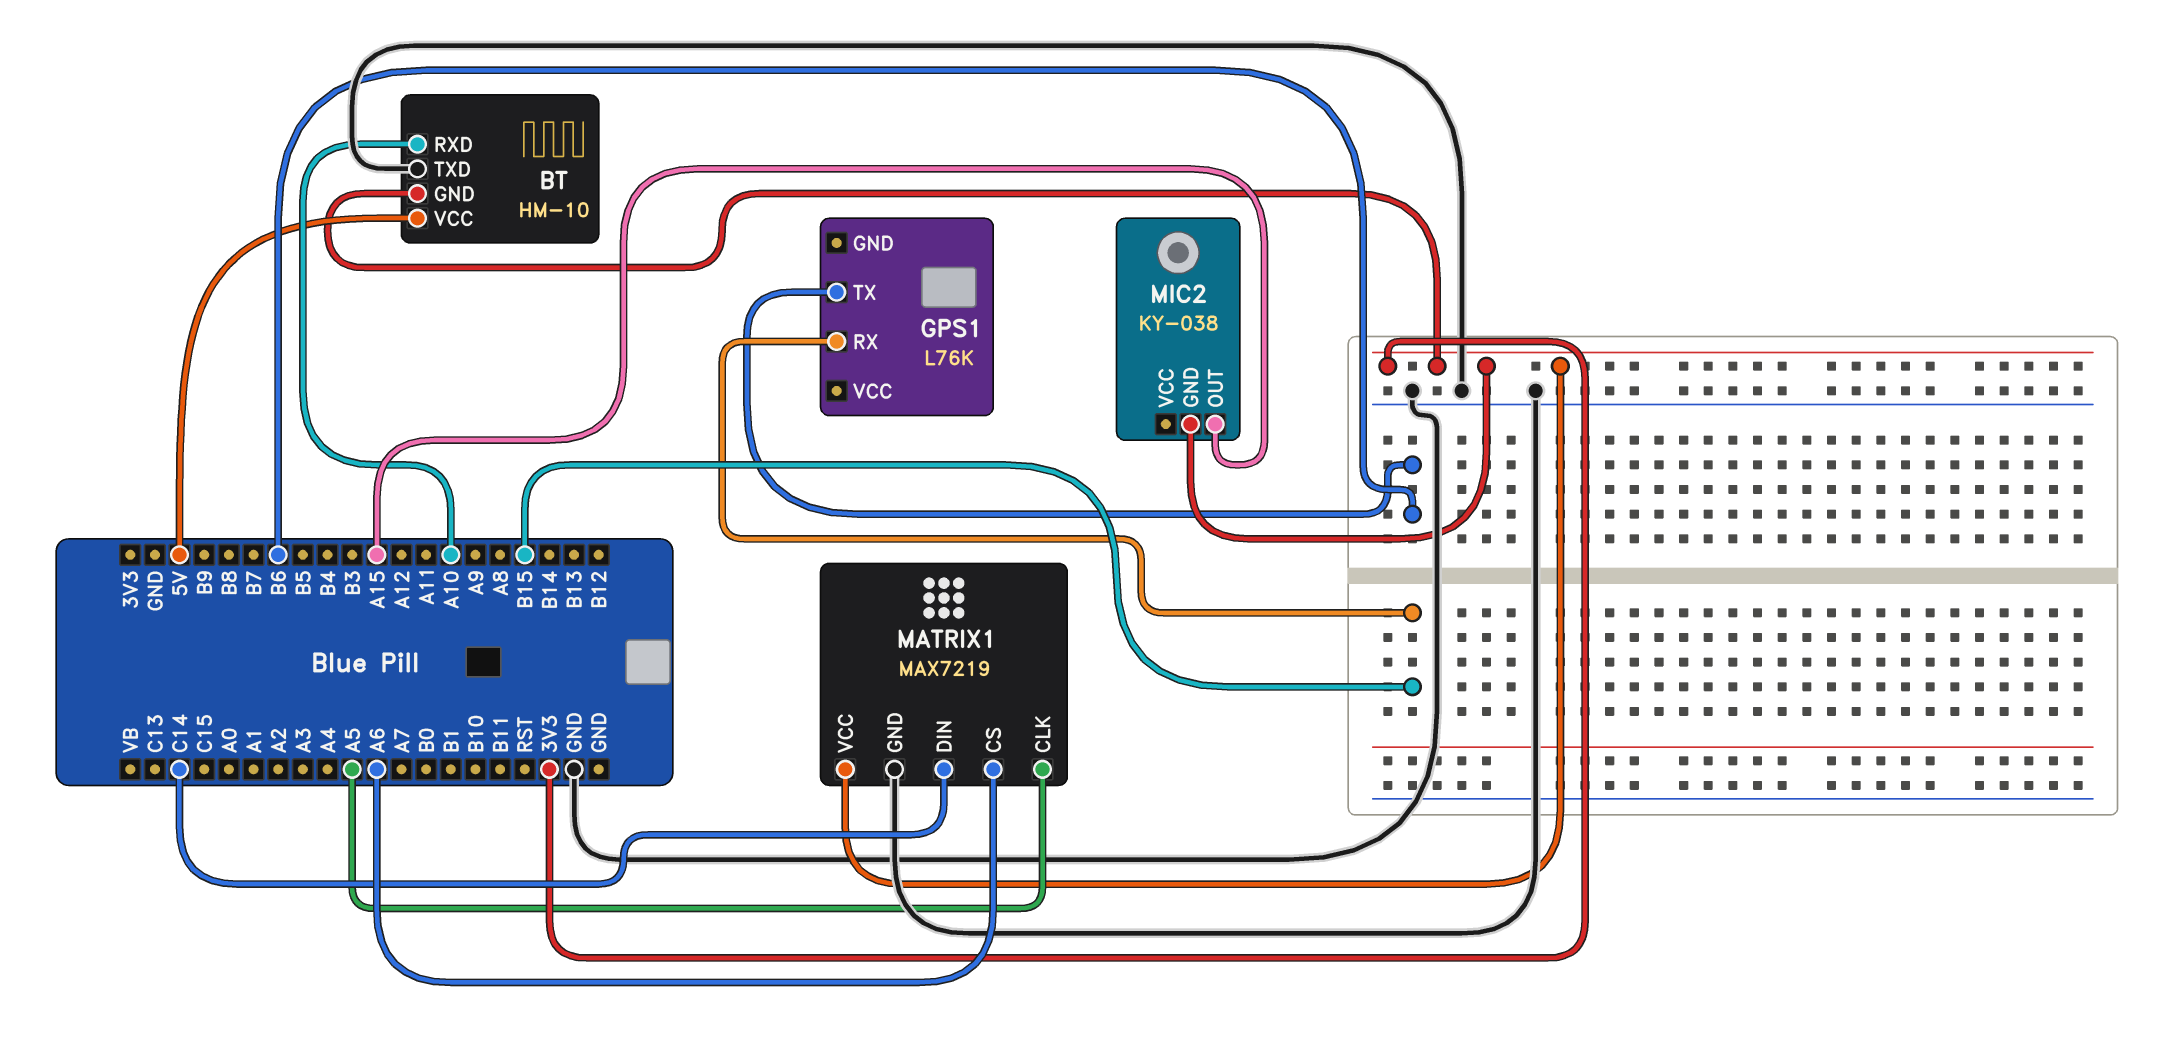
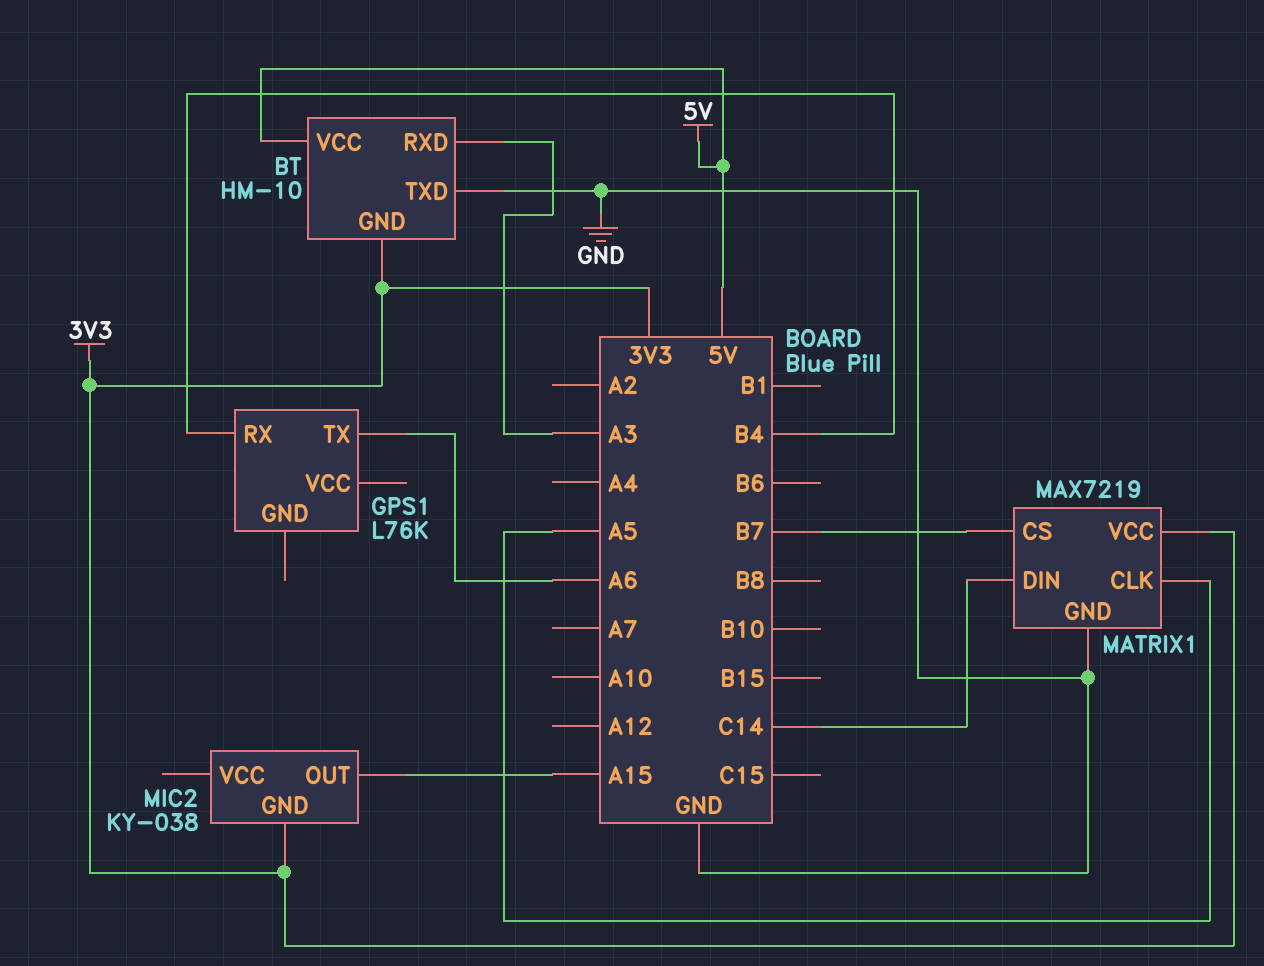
BT pin RXD: A10 -> A3
GPS1 pin RX: B15 -> B4
GPS1 pin TX: B6 -> A6
MATRIX1 pin CS: A6 -> B7

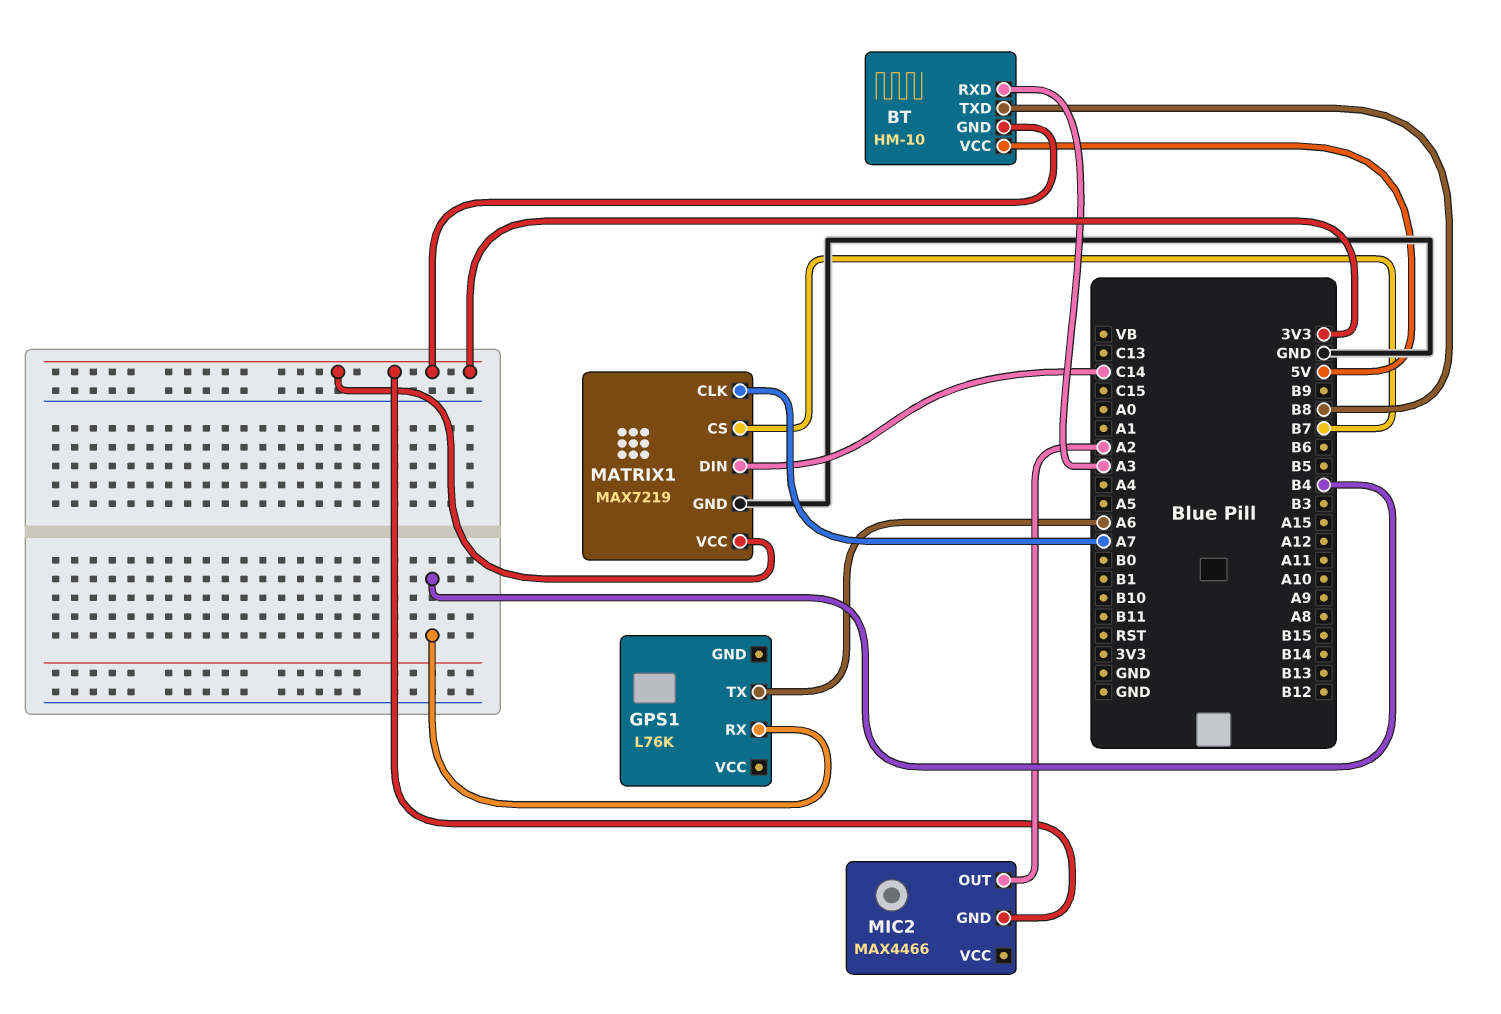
BT pin TXD: GND -> B8
MATRIX1 pin CLK: A5 -> A7
MIC2: KY-038 -> MAX4466
MIC2 pin OUT: A15 -> A2

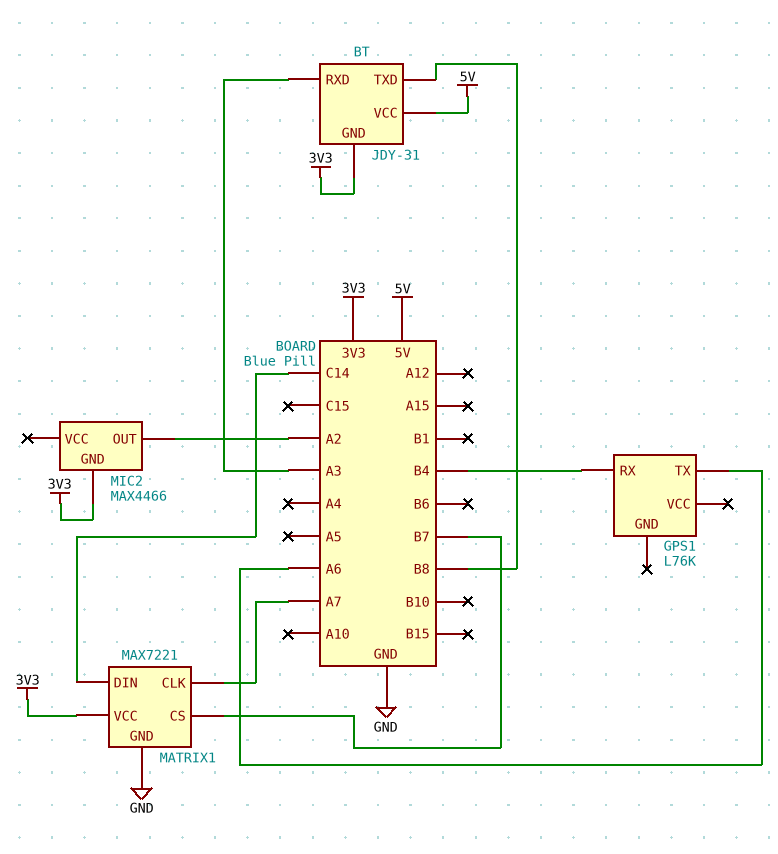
BT: HM-10 -> JDY-31
MATRIX1: MAX7219 -> MAX7221

